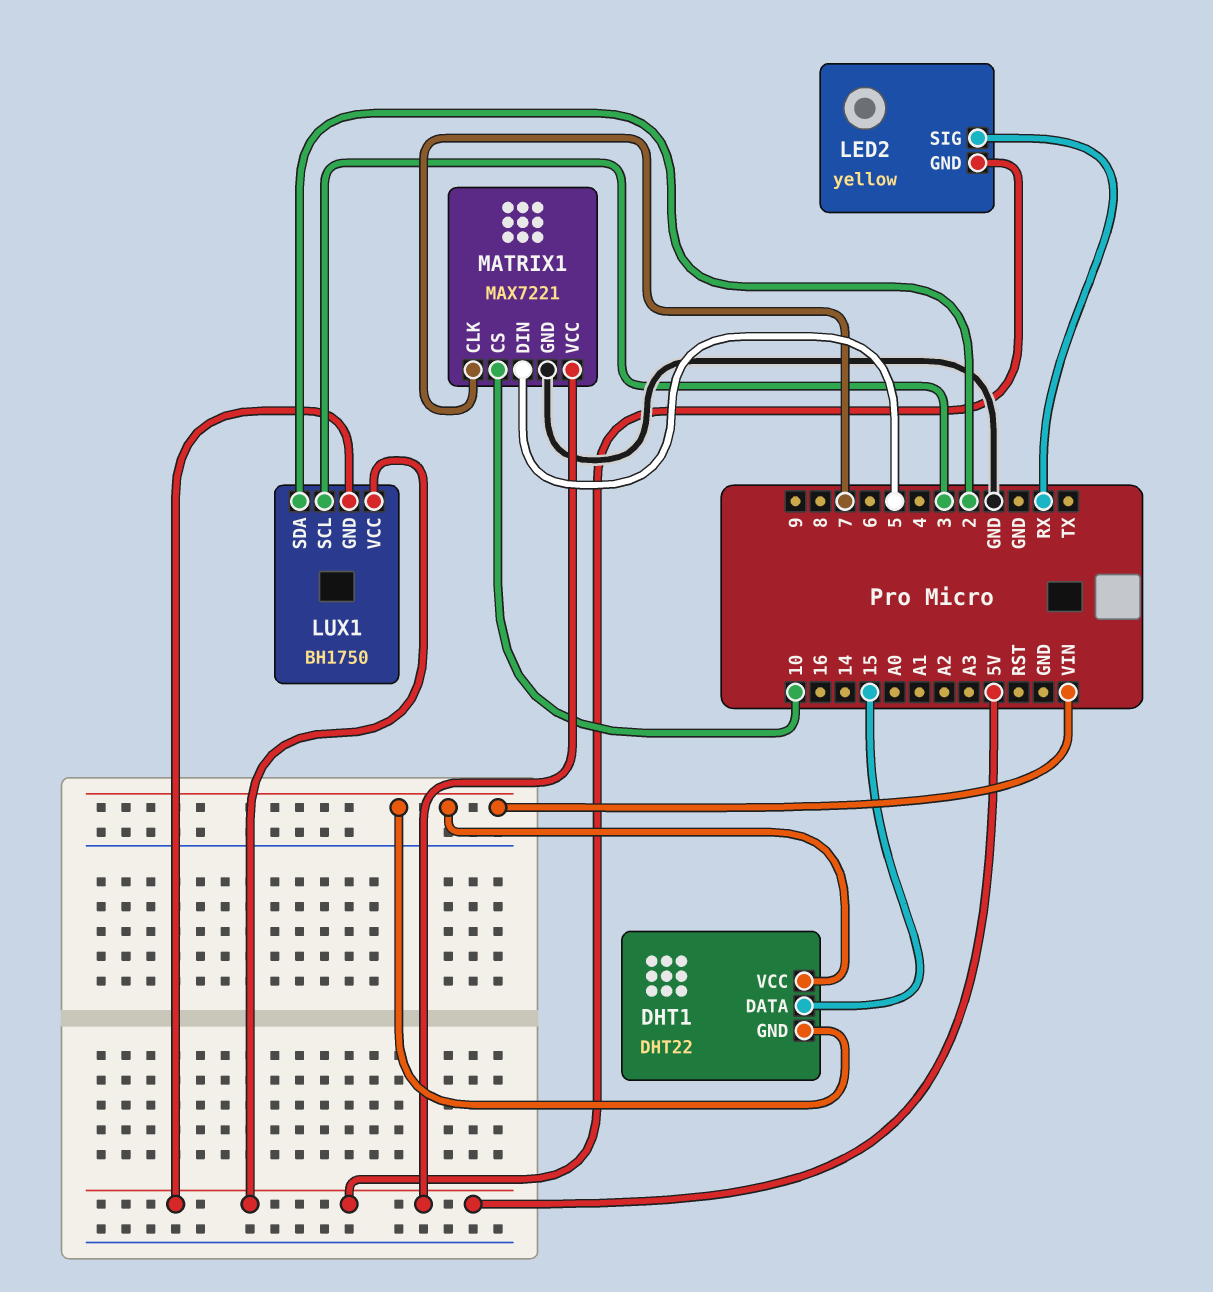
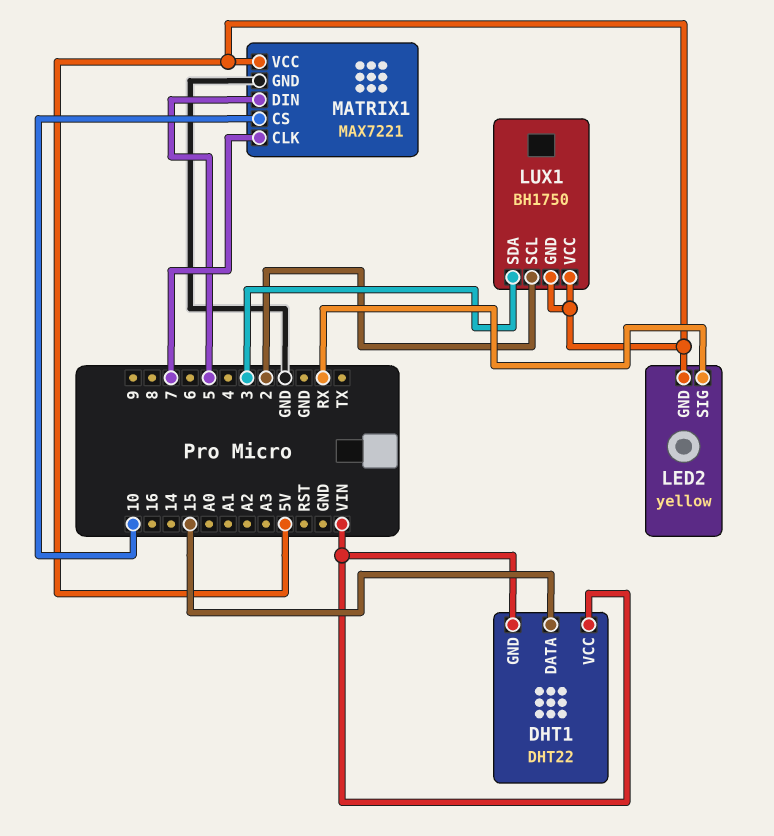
LUX1 pin SCL: 3 -> 2
LUX1 pin SDA: 2 -> 3

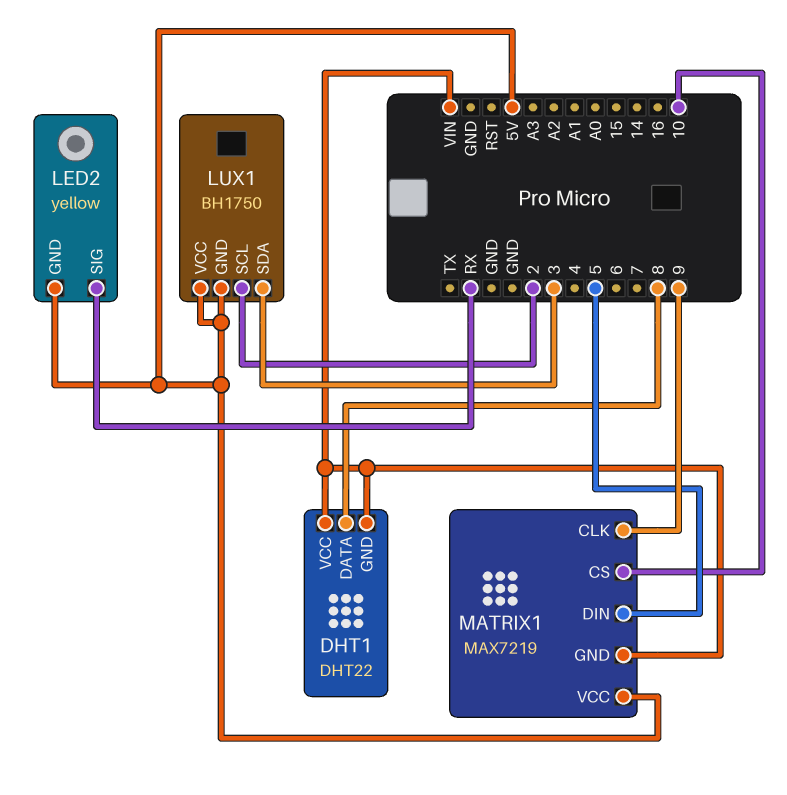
DHT1 pin DATA: 15 -> 8
MATRIX1: MAX7221 -> MAX7219
MATRIX1 pin CLK: 7 -> 9
MATRIX1 pin GND: GND -> VIN

